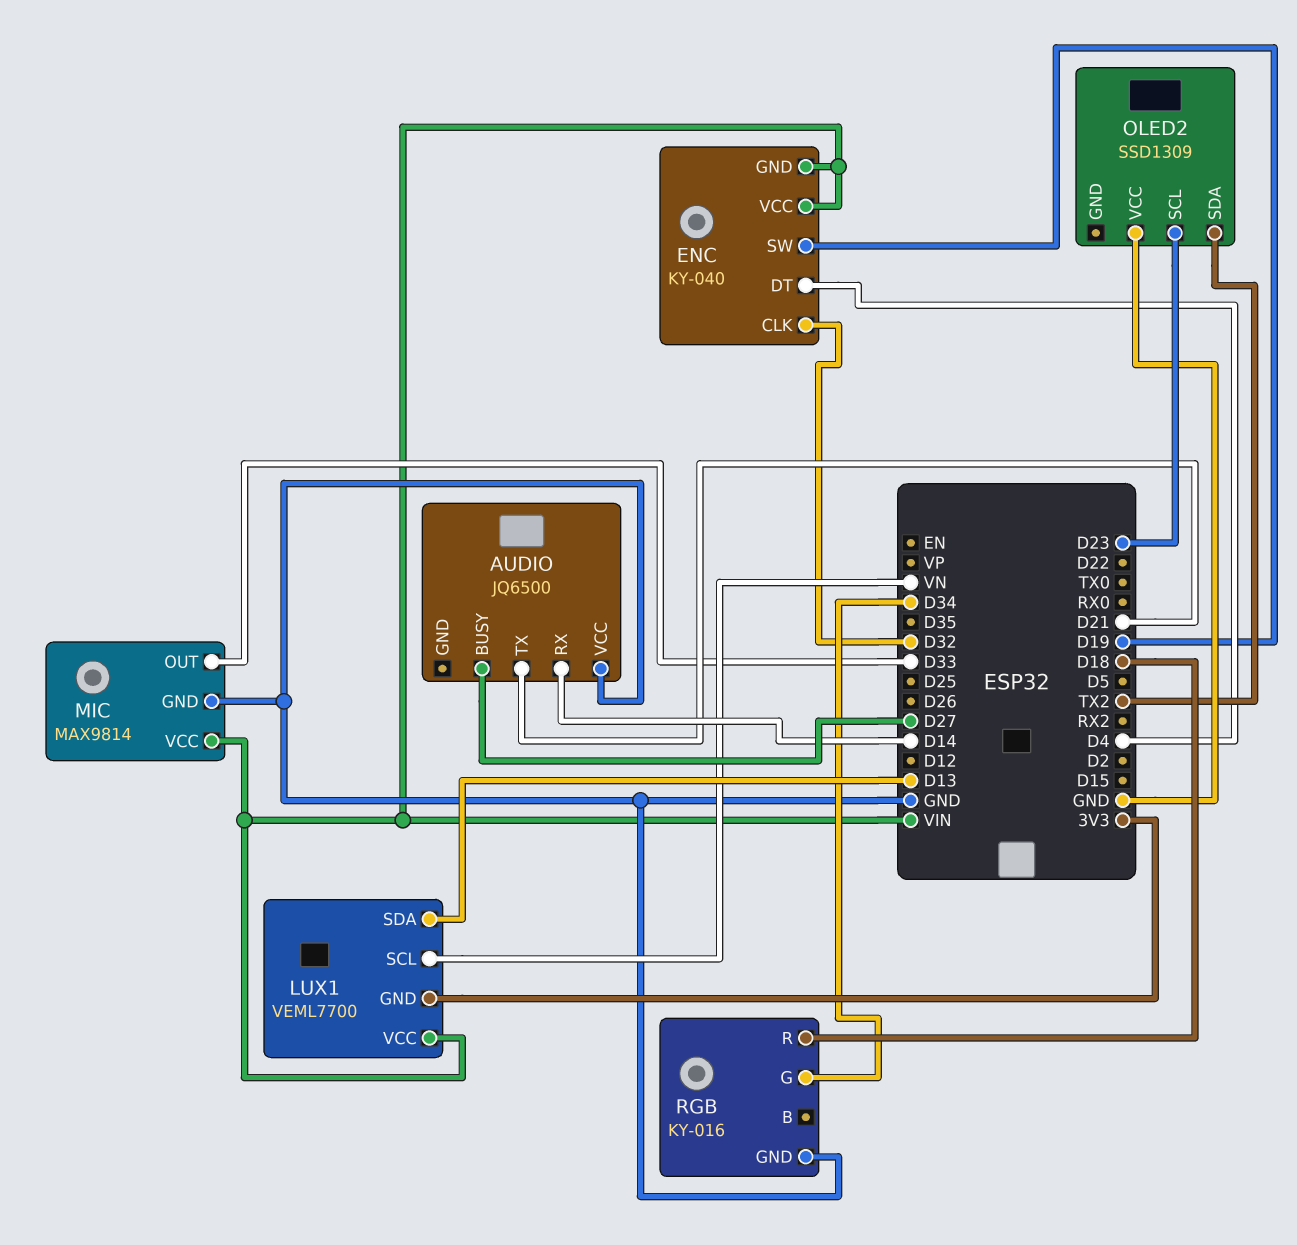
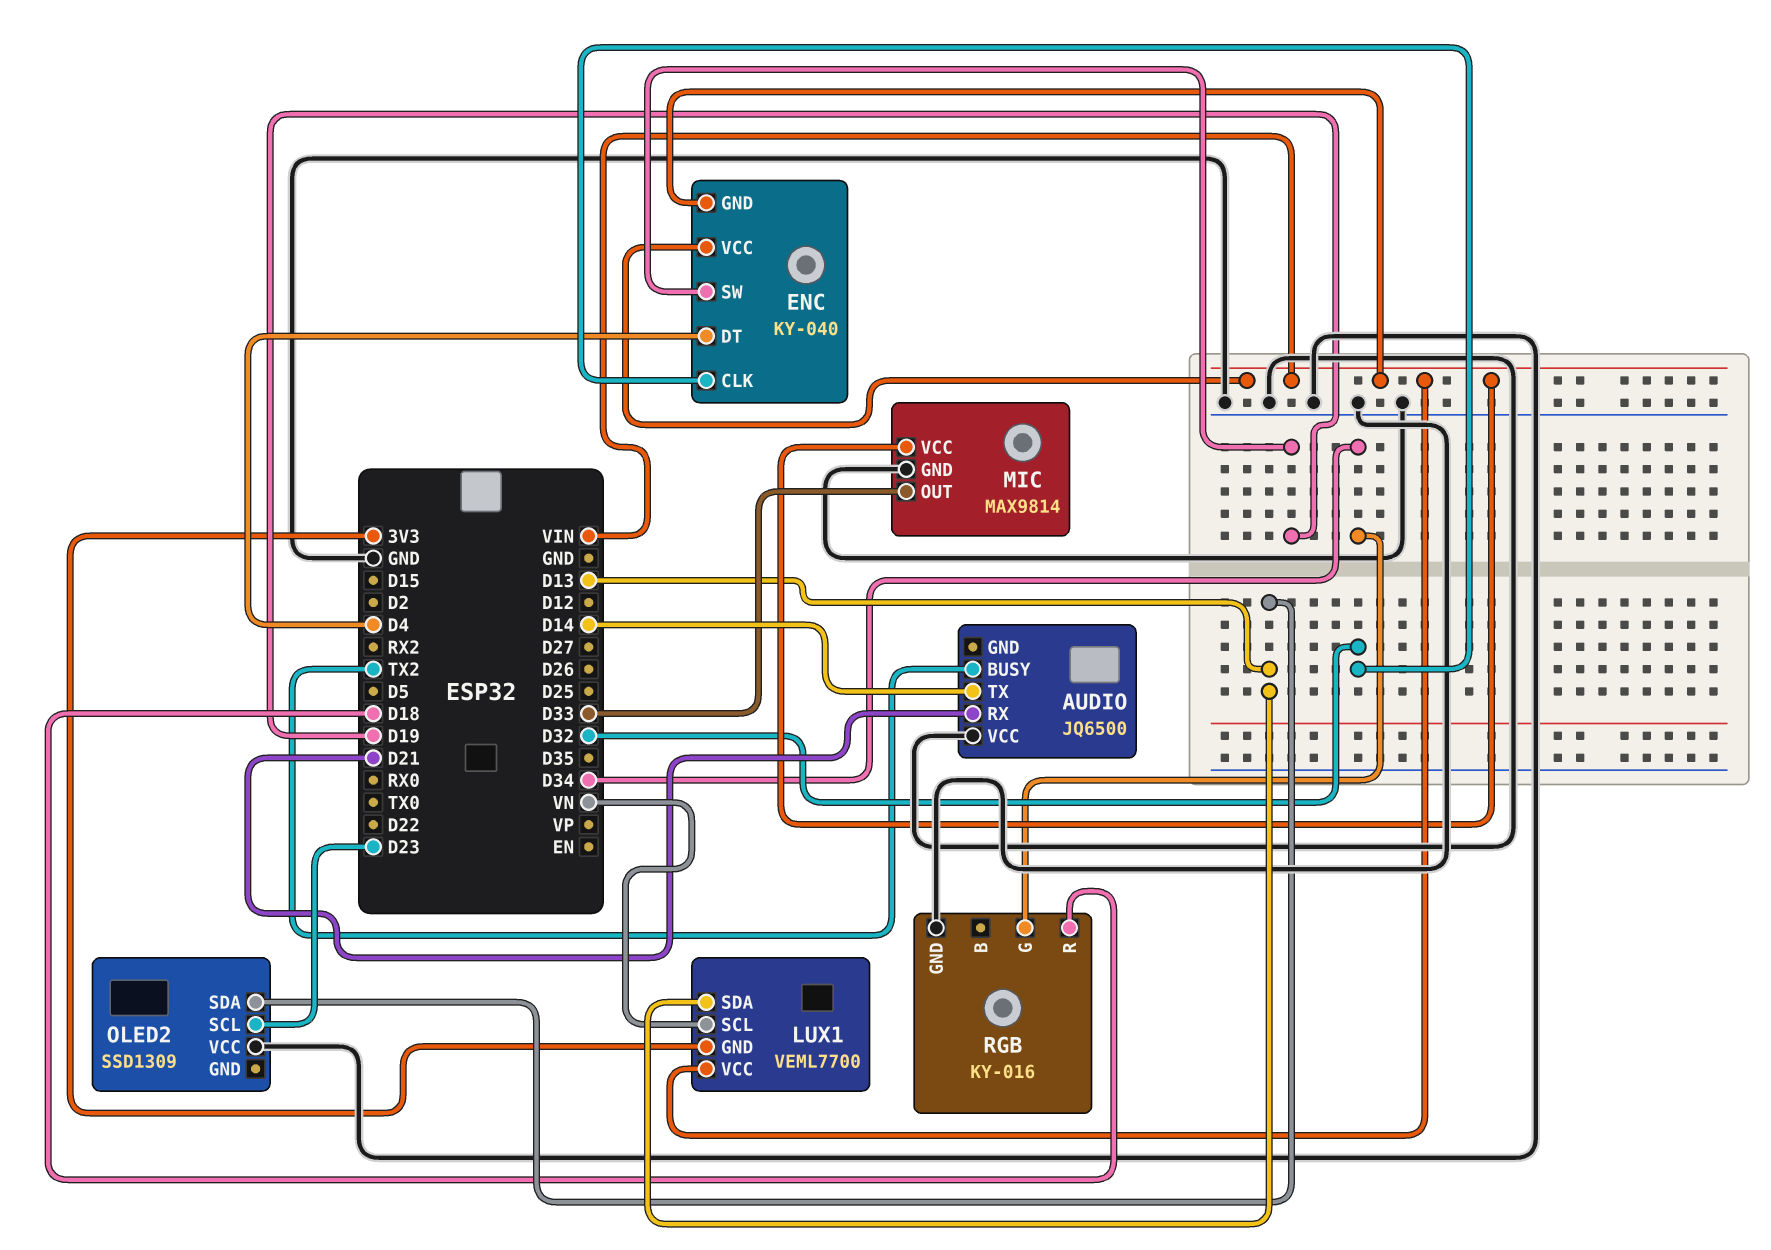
AUDIO pin BUSY: D27 -> TX2
AUDIO pin RX: D14 -> D21
AUDIO pin TX: D21 -> D14
OLED2 pin SDA: TX2 -> D13

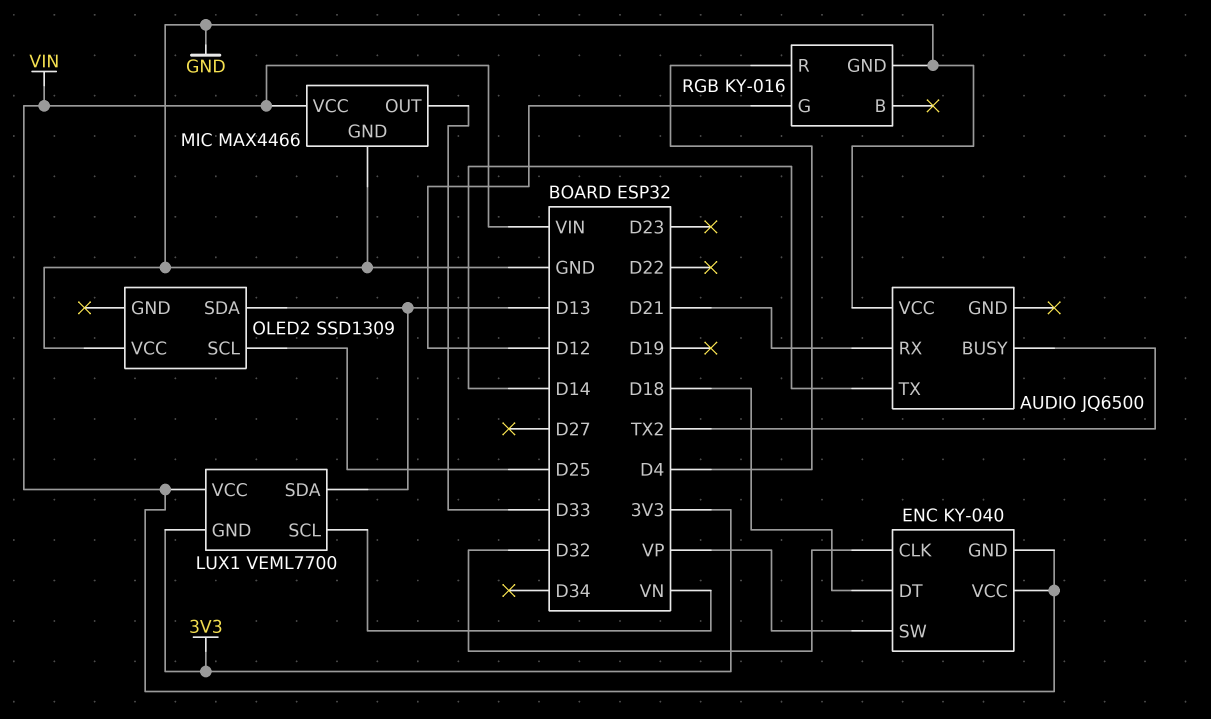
ENC pin DT: D4 -> D18
ENC pin SW: D19 -> VP
MIC: MAX9814 -> MAX4466
OLED2 pin SCL: D23 -> D25
RGB pin G: D34 -> D12
RGB pin R: D18 -> D4

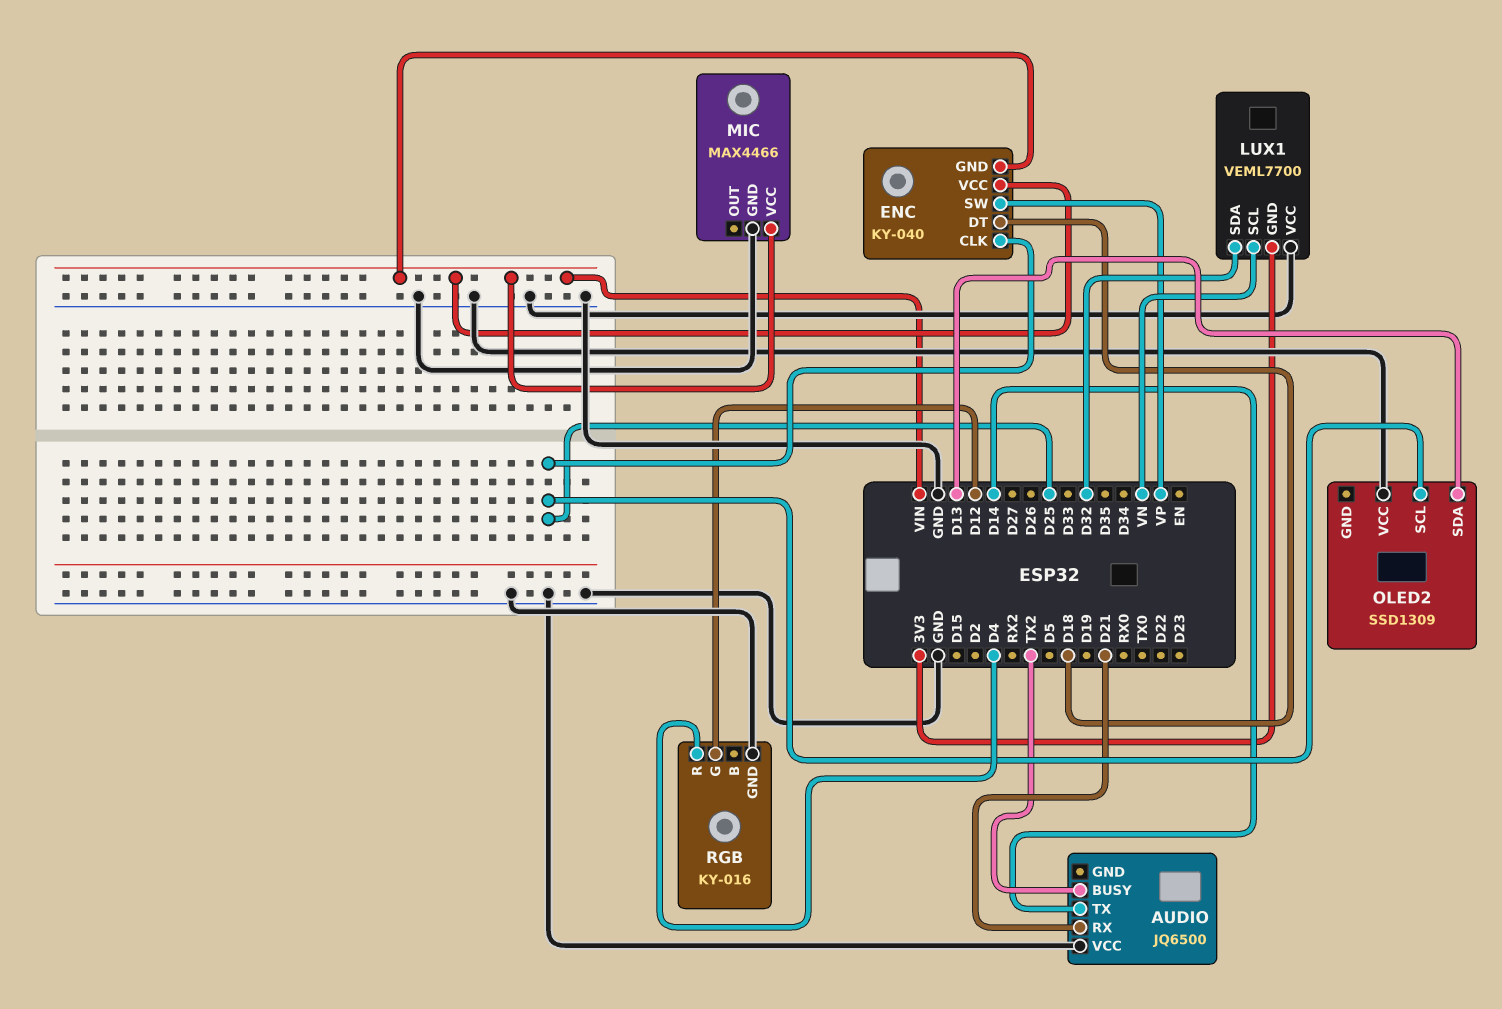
ENC pin CLK: D32 -> D25
LUX1 pin SDA: D13 -> D32
LUX1 pin VCC: VIN -> GND
MIC pin OUT: D33 -> none

